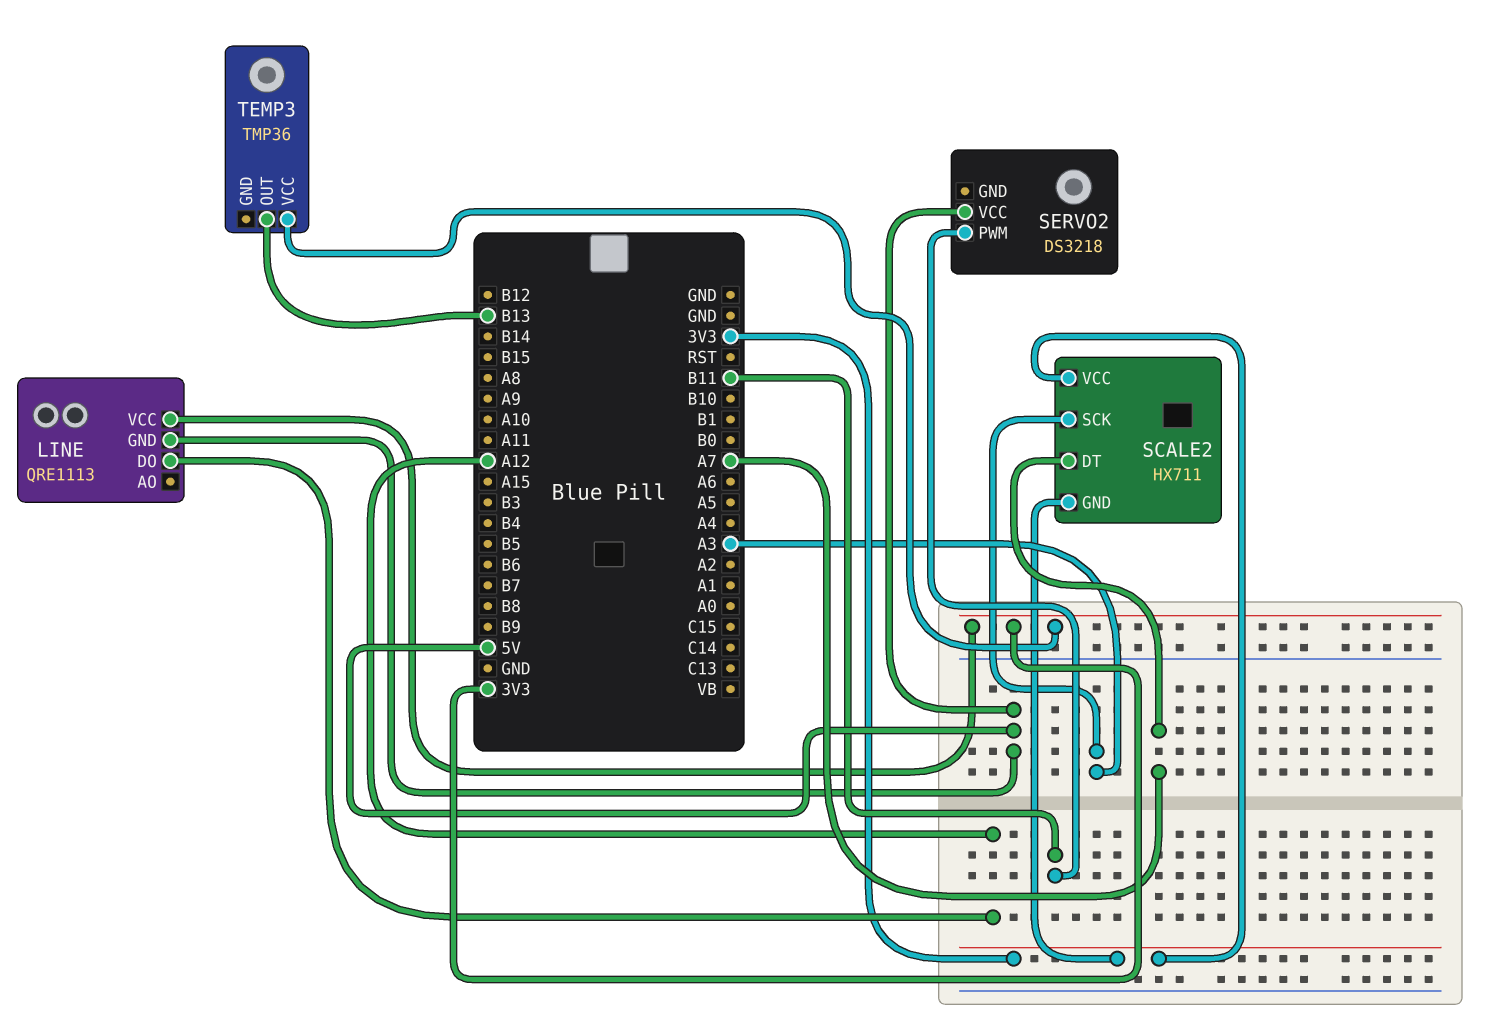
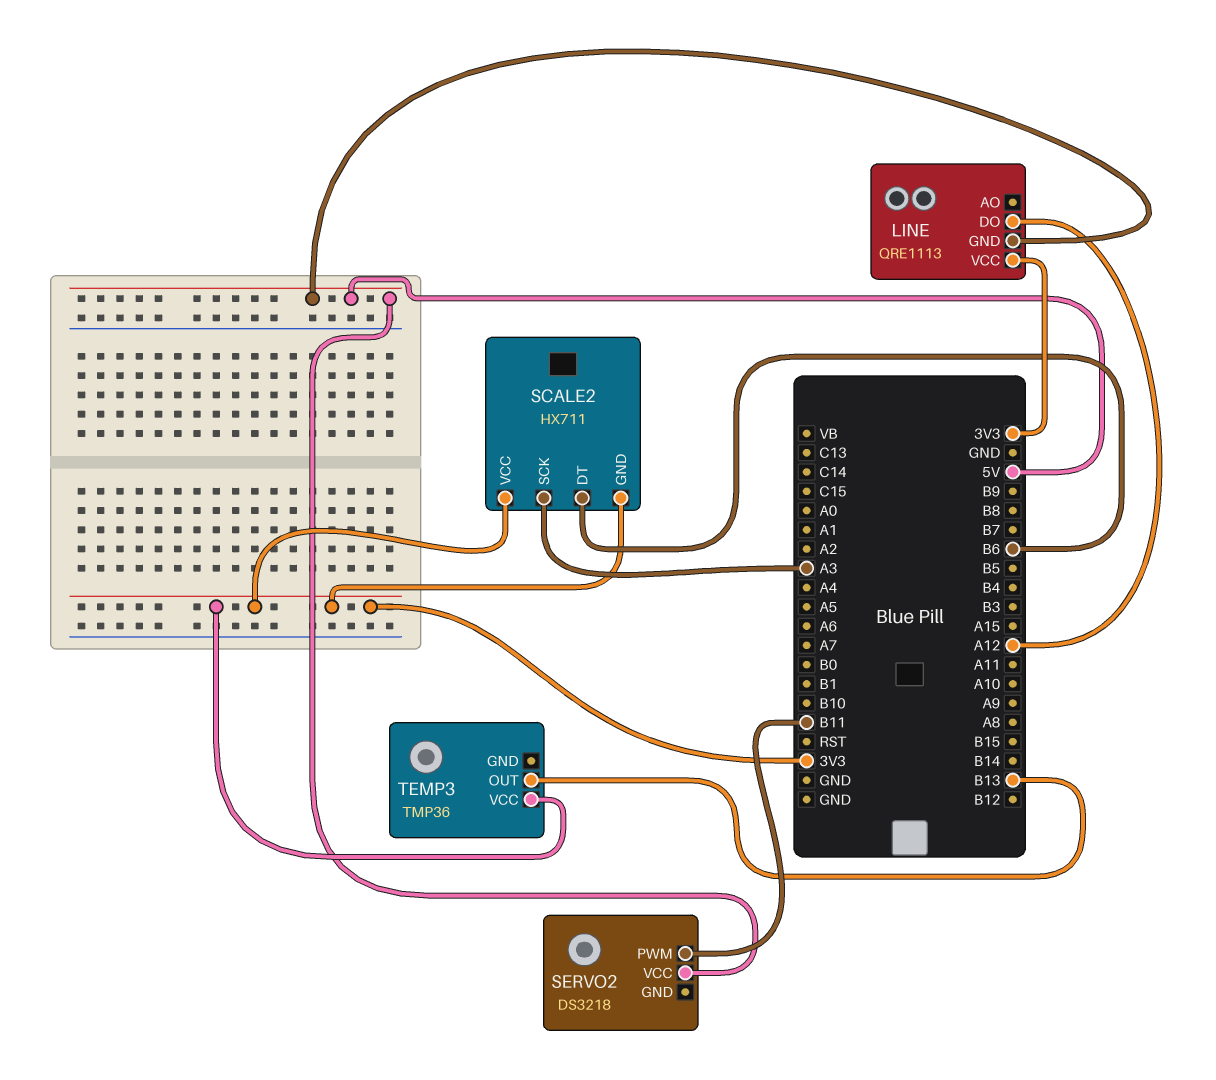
SCALE2 pin DT: A7 -> B6

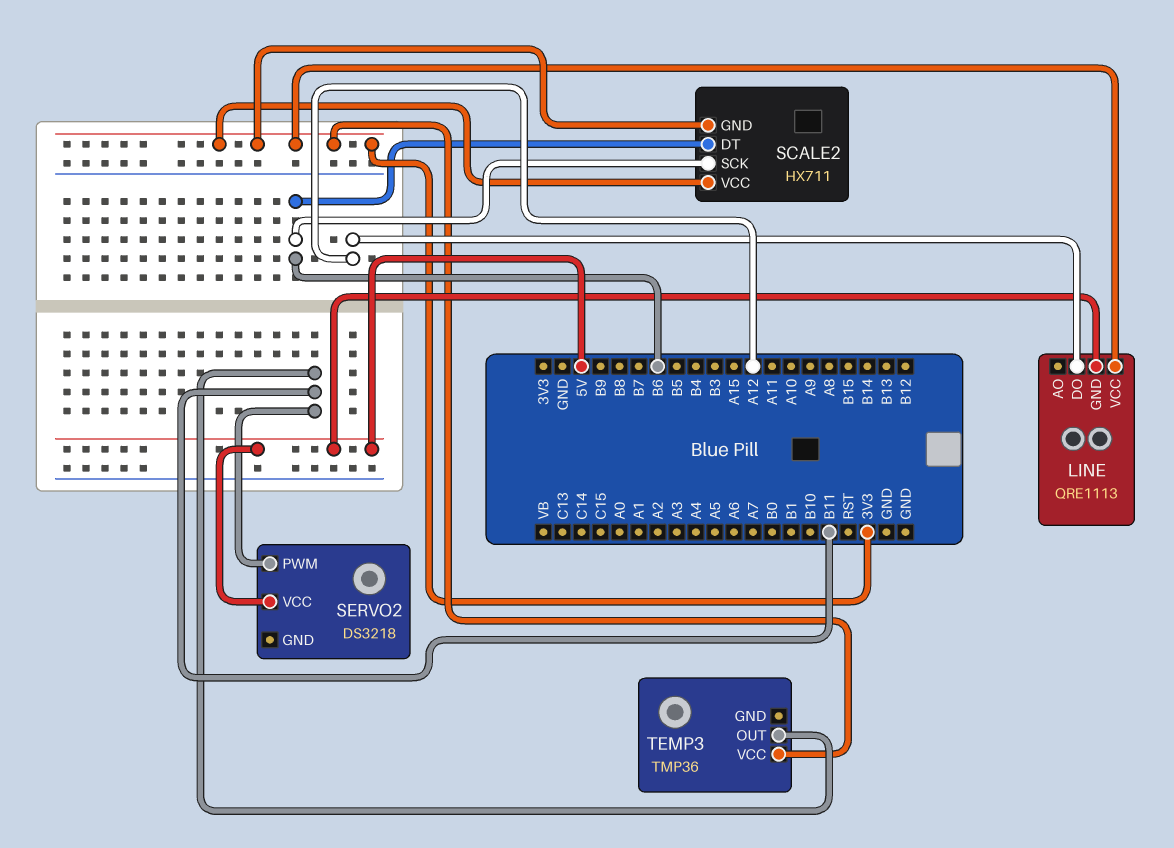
SCALE2 pin SCK: A3 -> B6
TEMP3 pin OUT: B13 -> B11

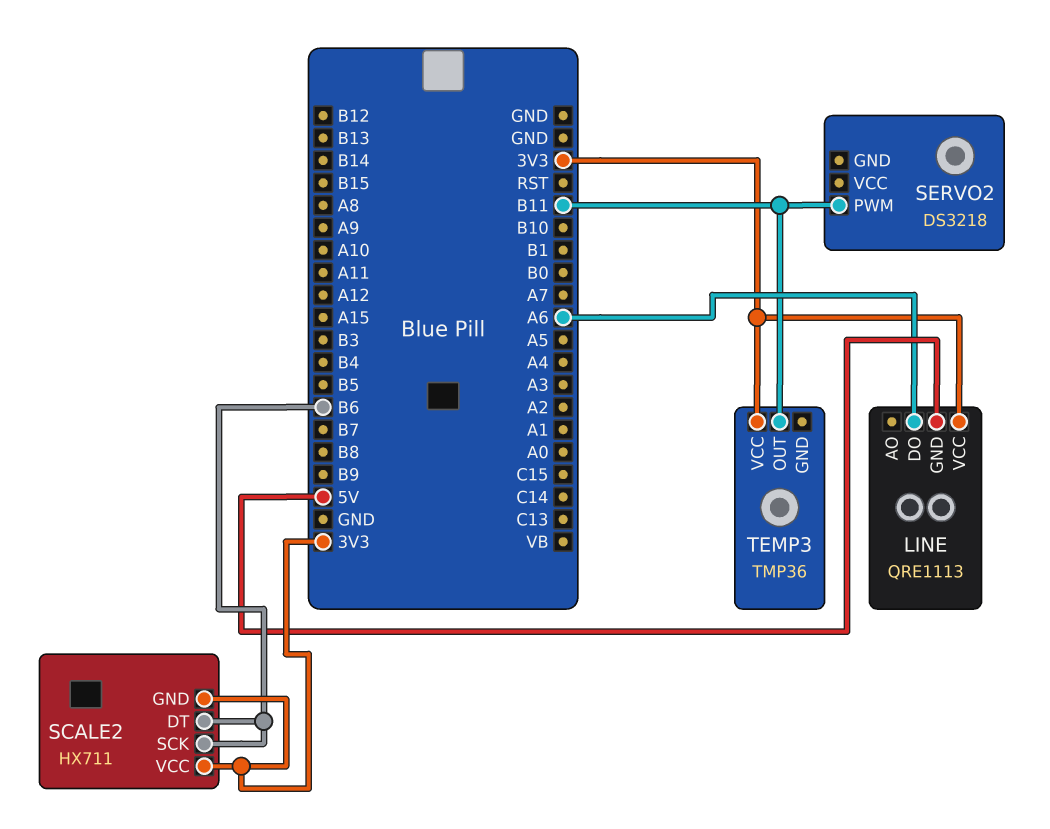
LINE pin DO: A12 -> A6
SERVO2 pin VCC: 5V -> none

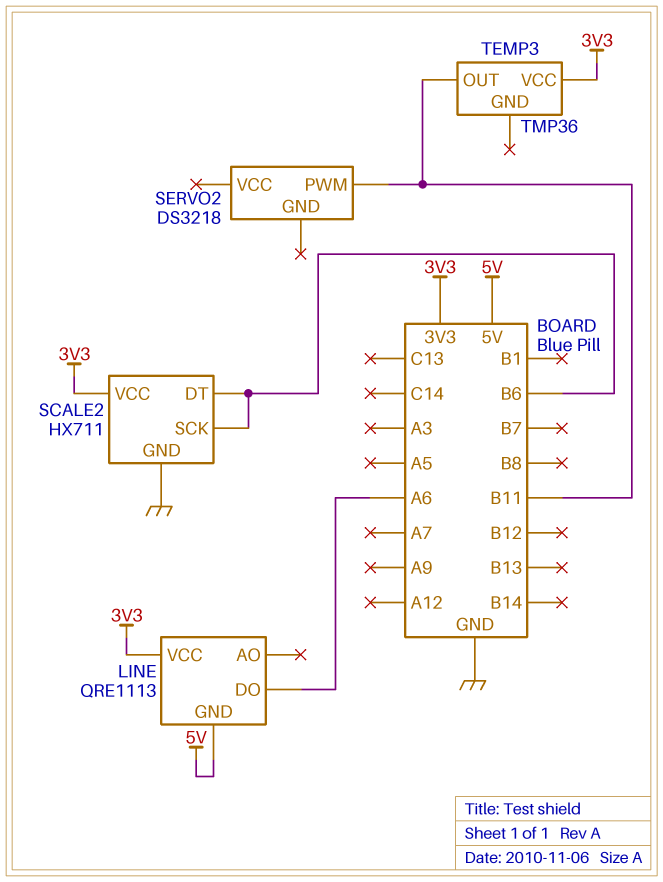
SCALE2 pin GND: 3V3 -> GND

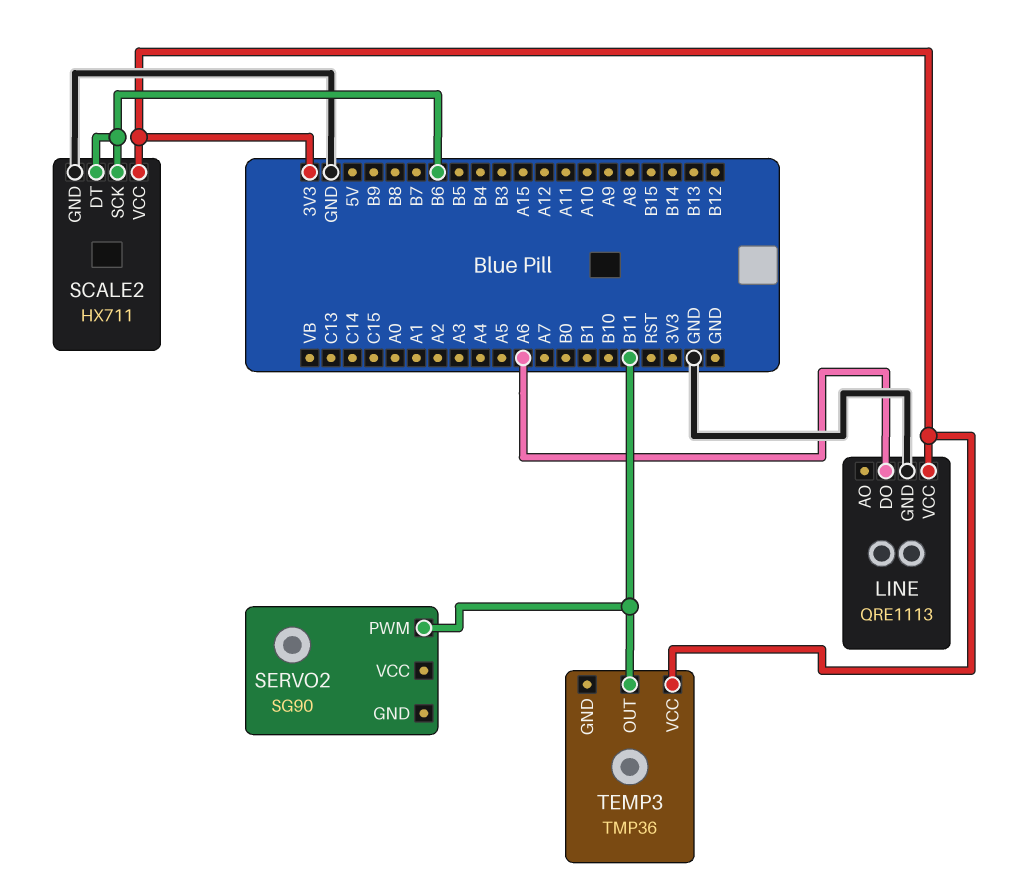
LINE pin GND: 5V -> GND
SERVO2: DS3218 -> SG90

